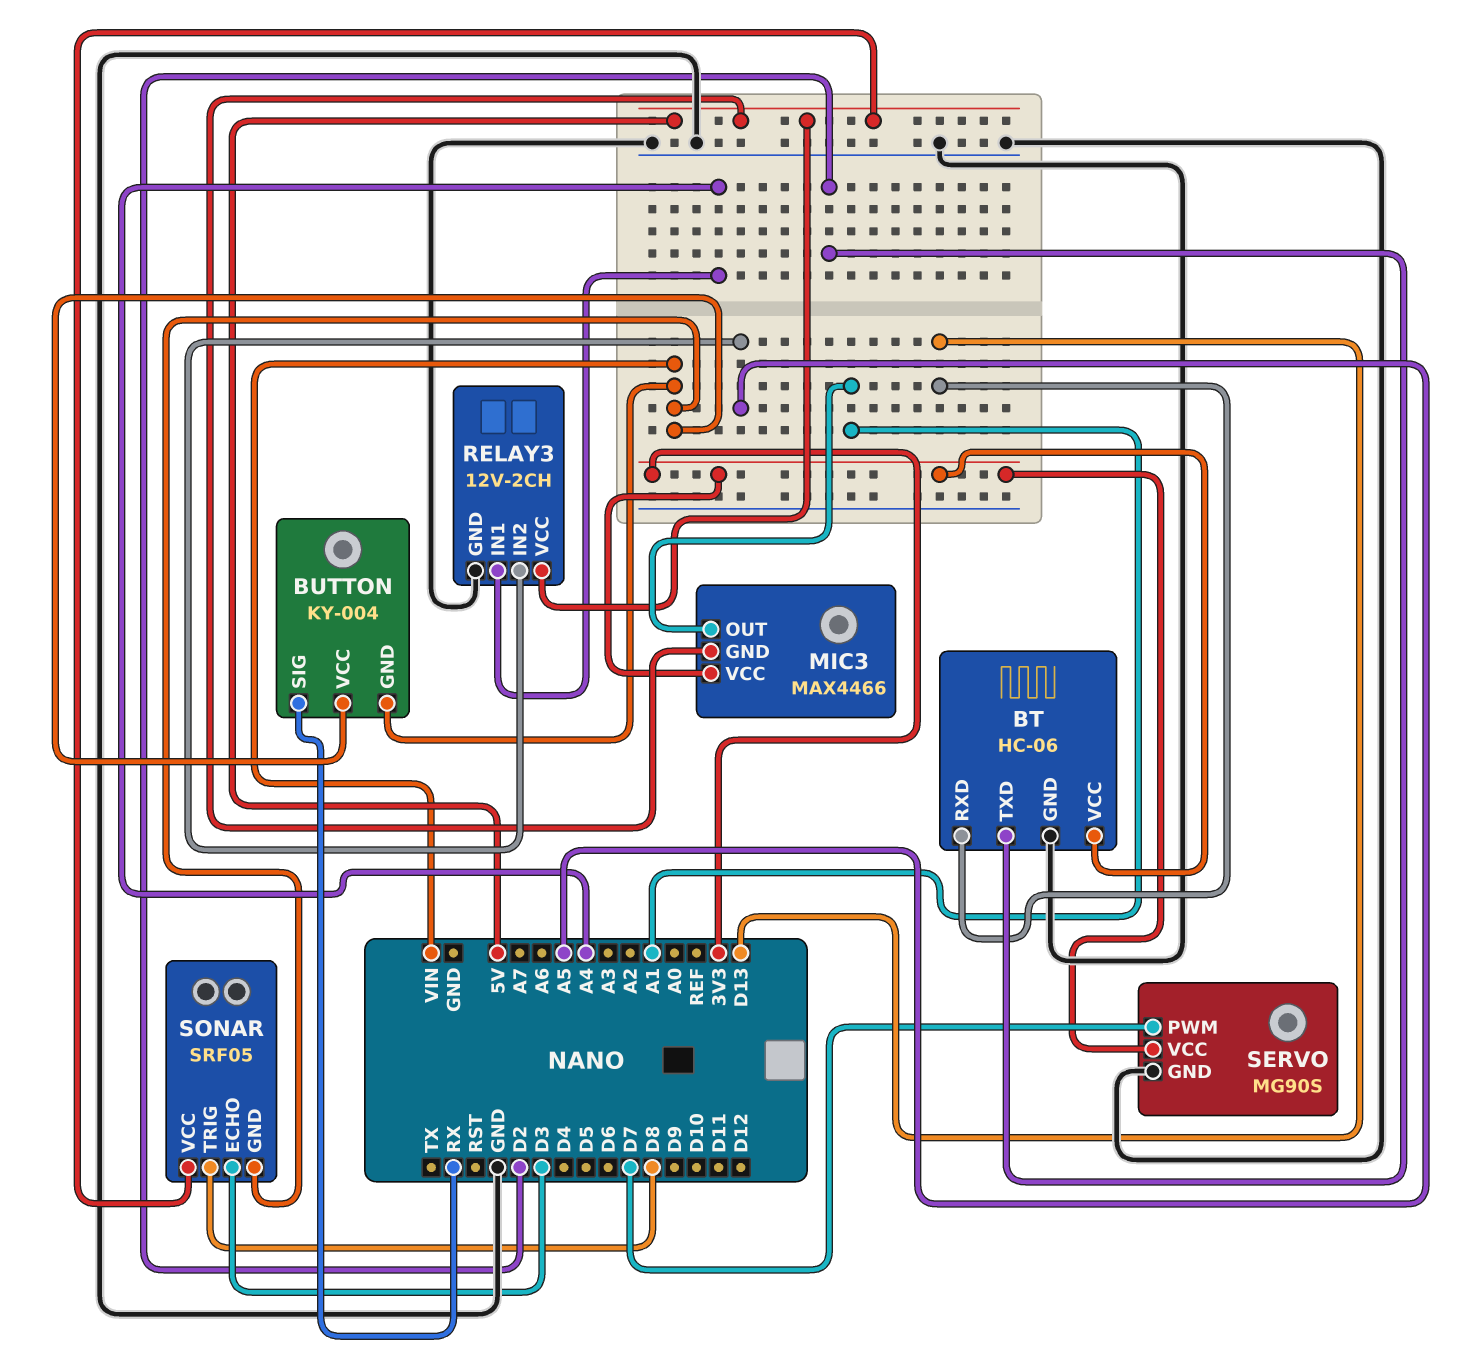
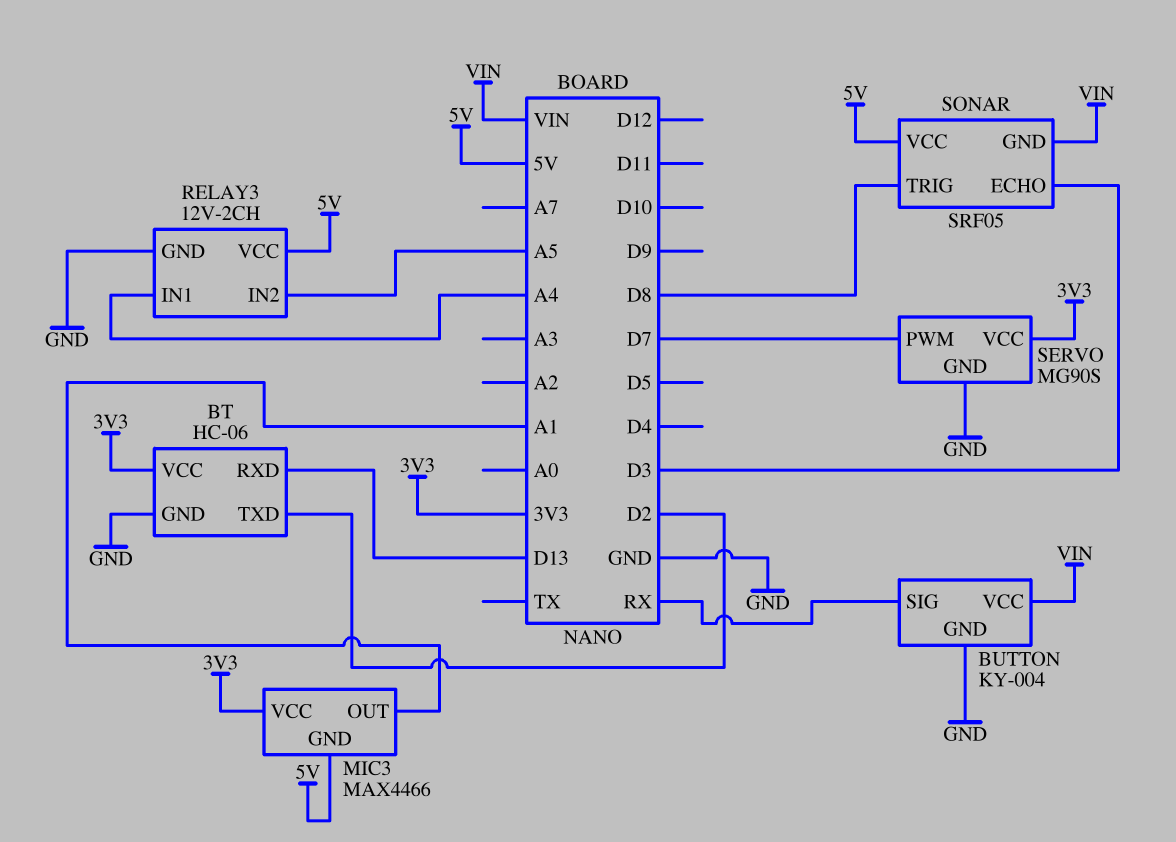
BUTTON pin GND: VIN -> GND

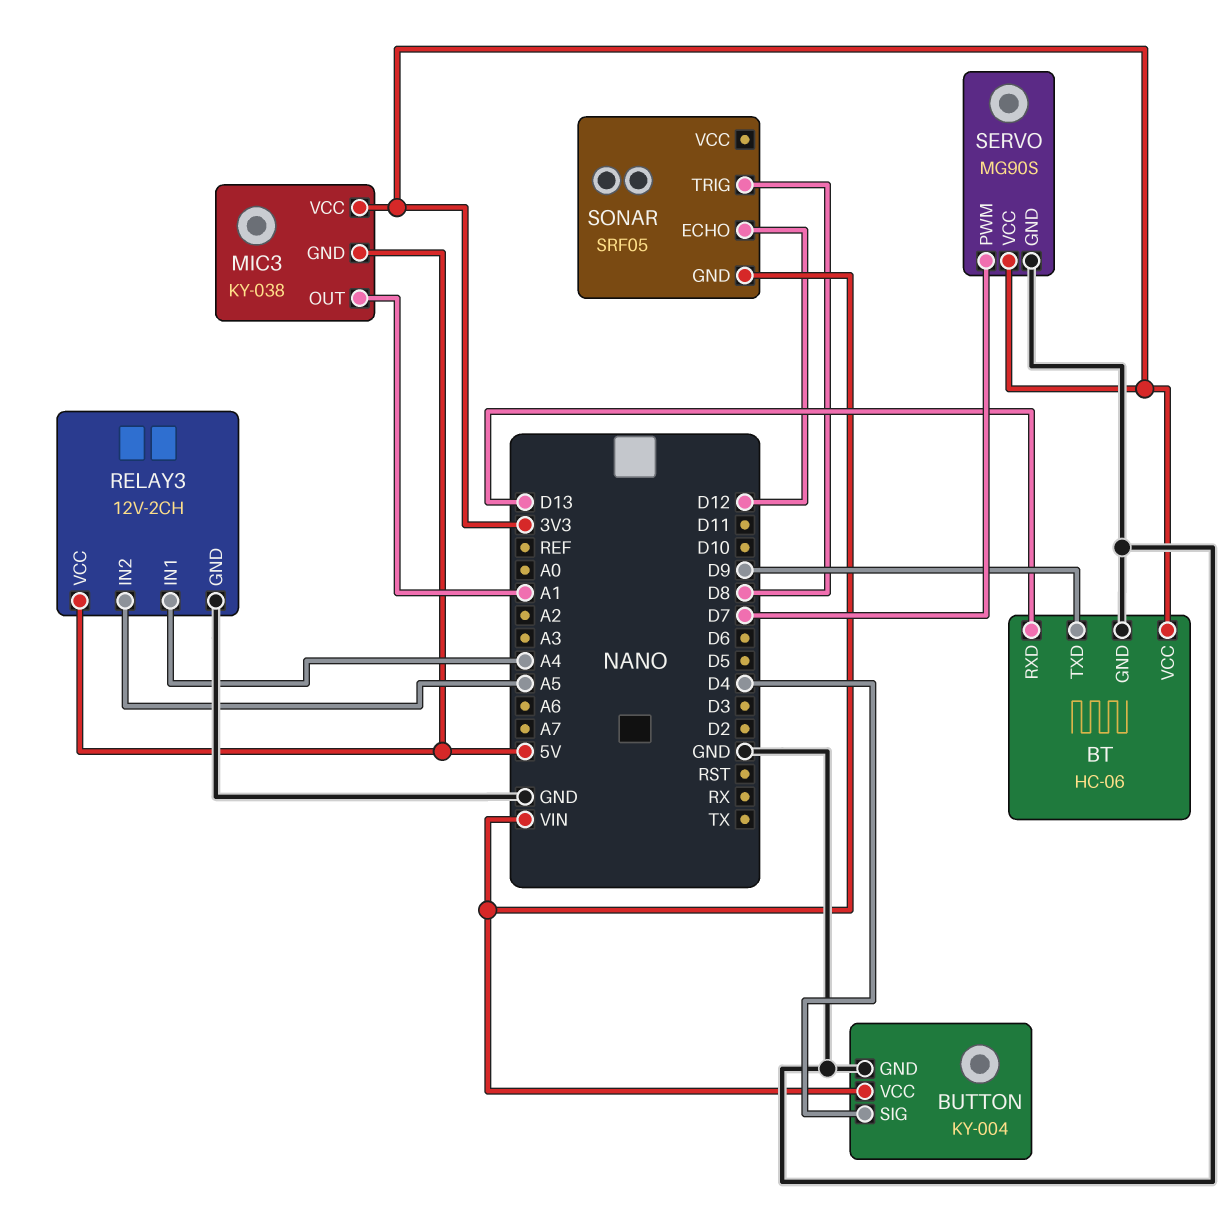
BT pin TXD: D2 -> D9
BUTTON pin SIG: RX -> D4
MIC3: MAX4466 -> KY-038
SONAR pin ECHO: D3 -> D12
SONAR pin VCC: 5V -> none

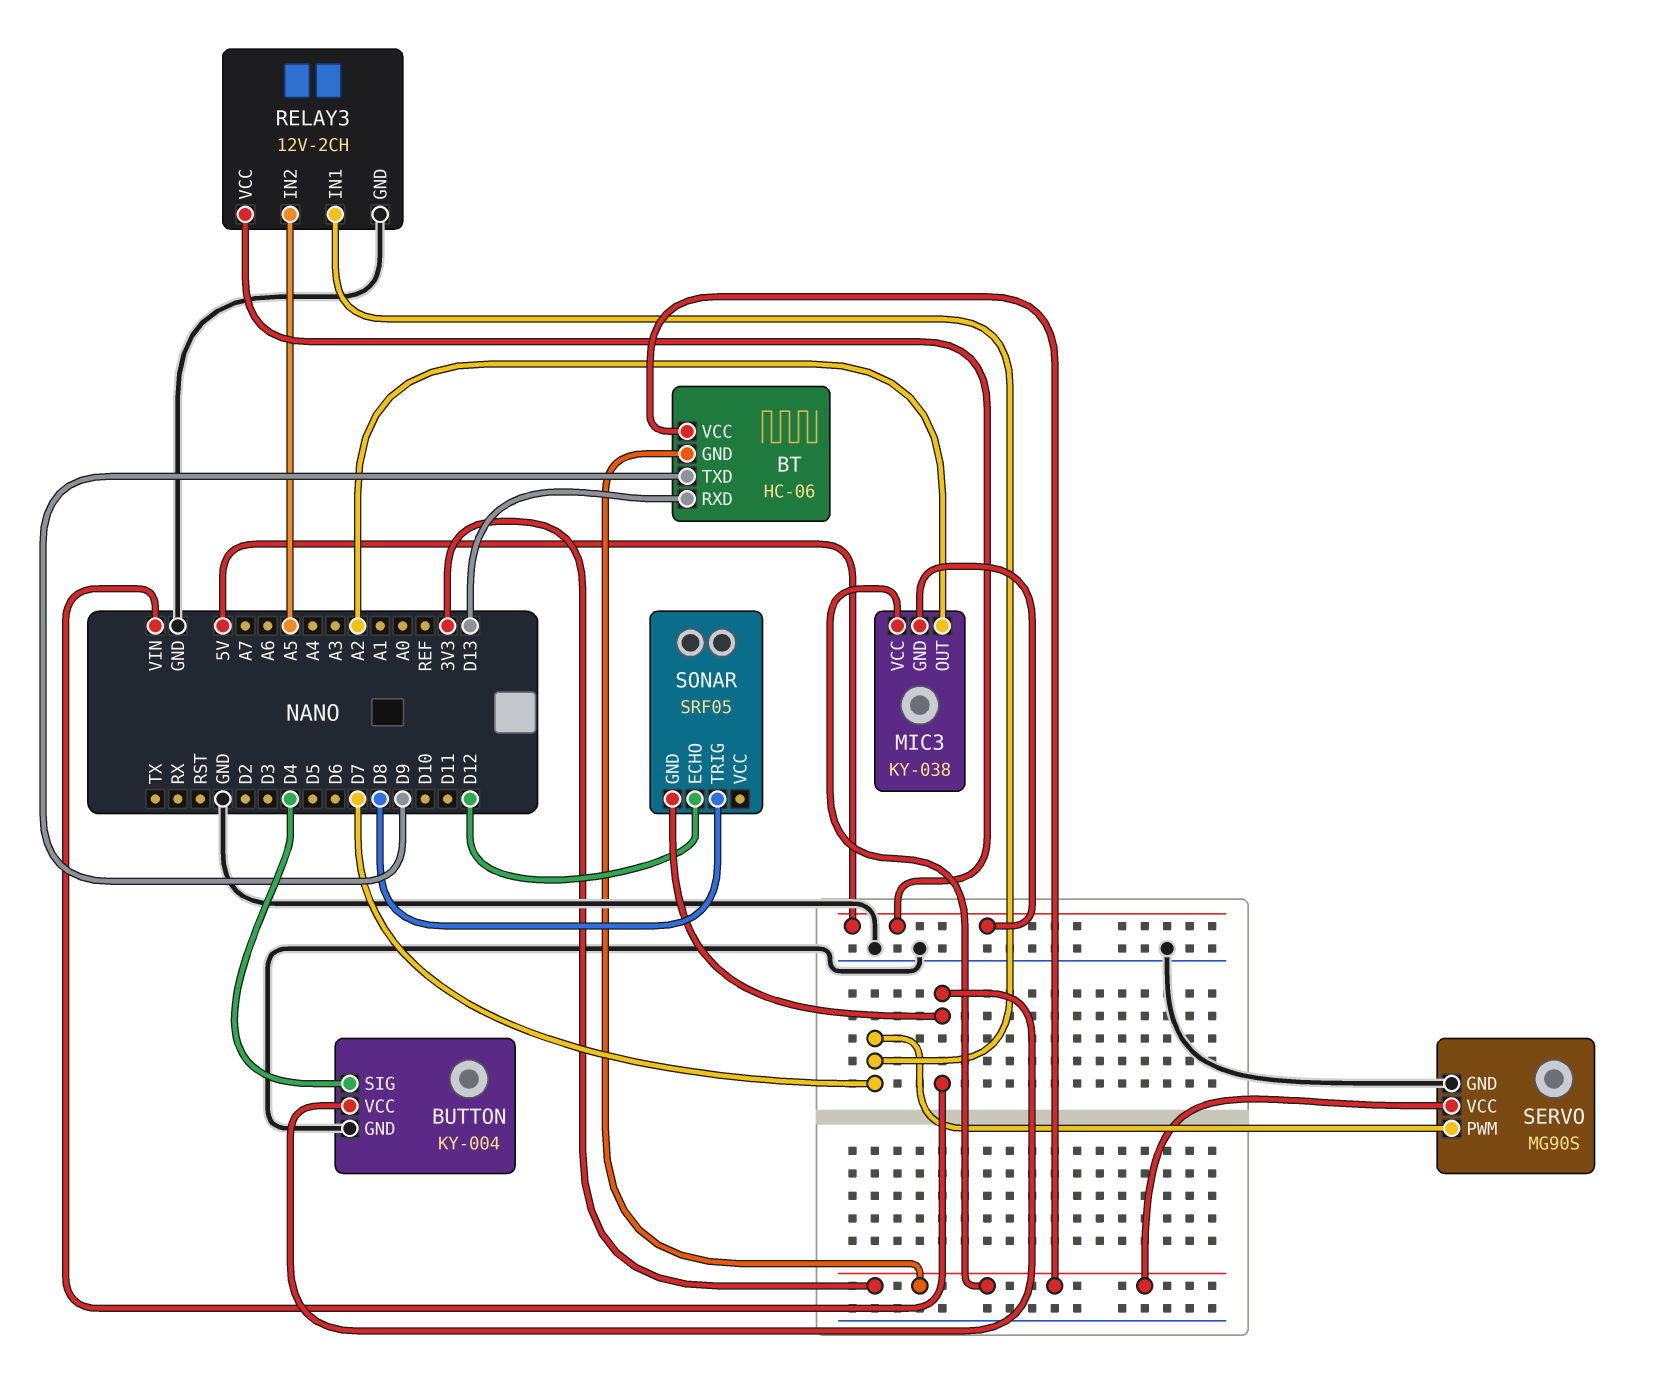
BT pin GND: GND -> 3V3
MIC3 pin OUT: A1 -> A2
RELAY3 pin IN1: A4 -> D7

